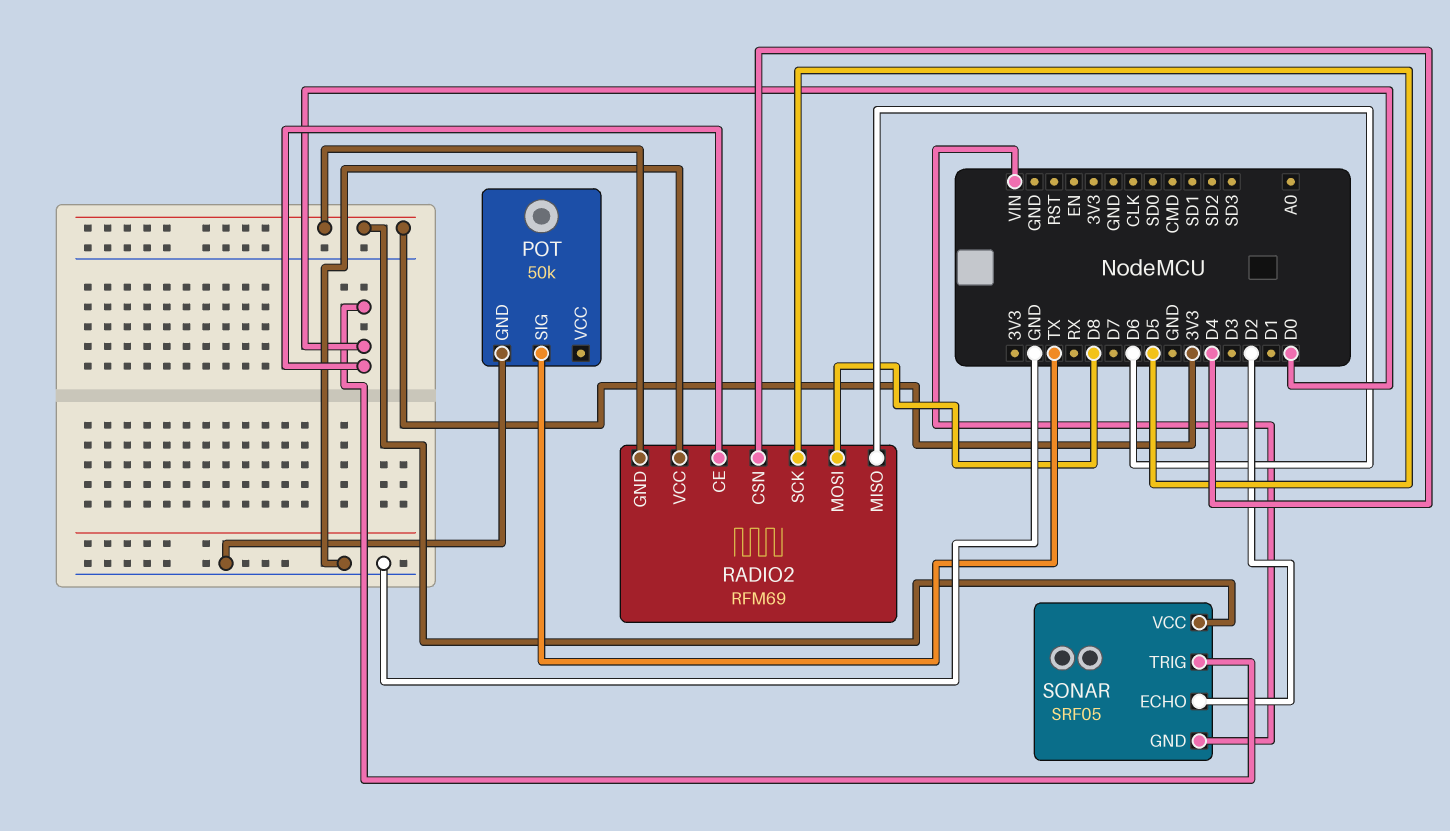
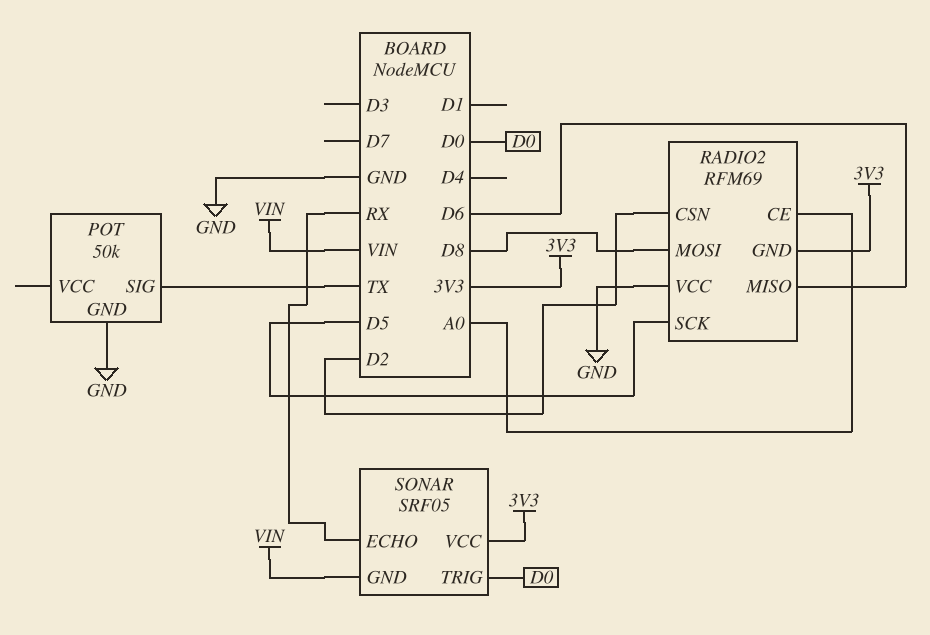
RADIO2 pin CE: D0 -> A0
RADIO2 pin CSN: D4 -> D2
SONAR pin ECHO: D2 -> RX

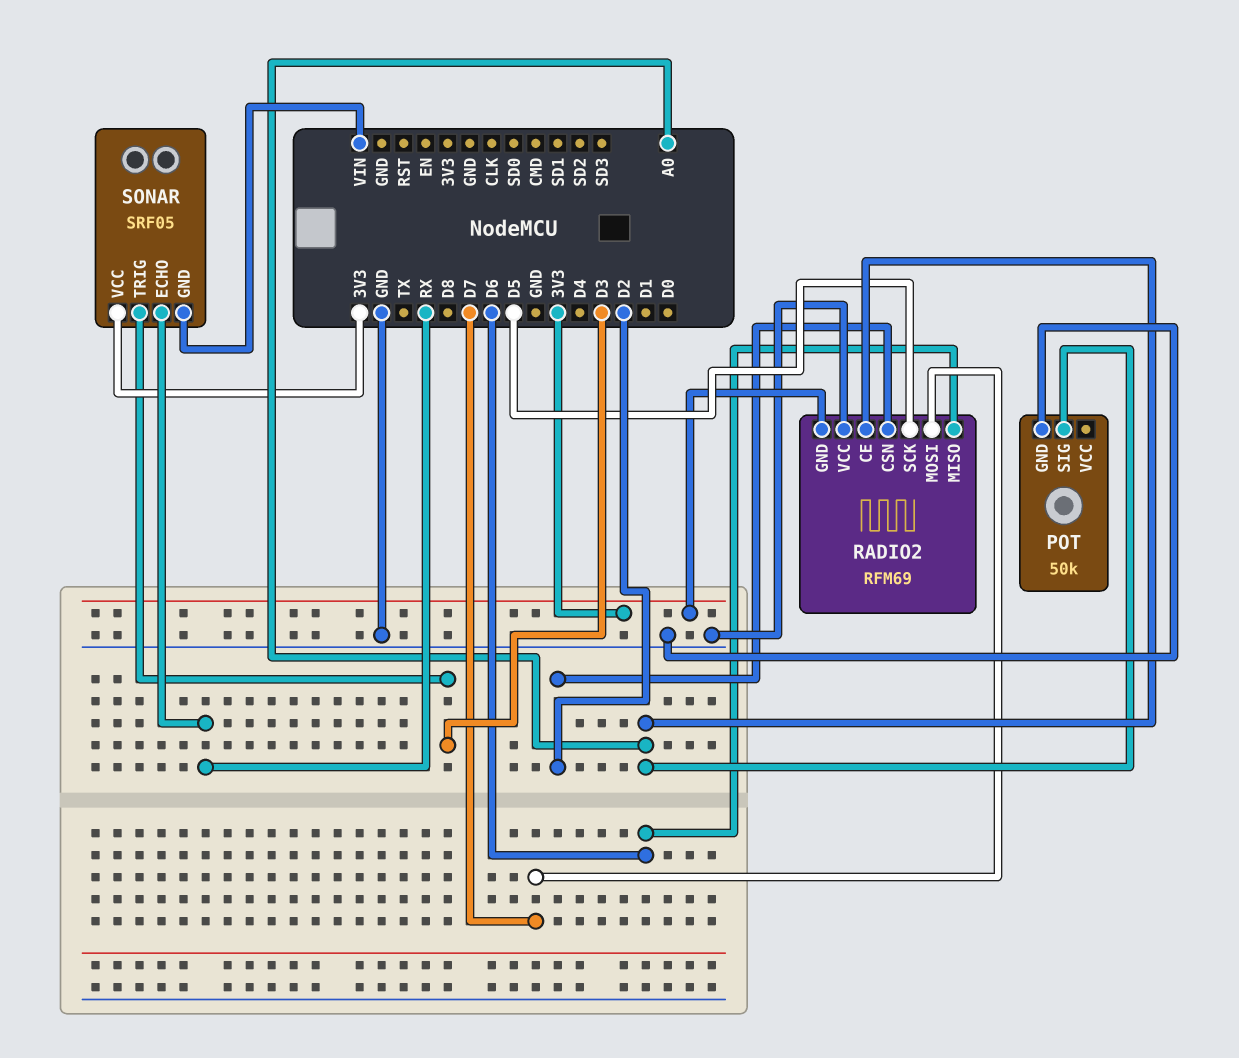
POT pin SIG: TX -> A0
RADIO2 pin MOSI: D8 -> D7
SONAR pin TRIG: D0 -> D3

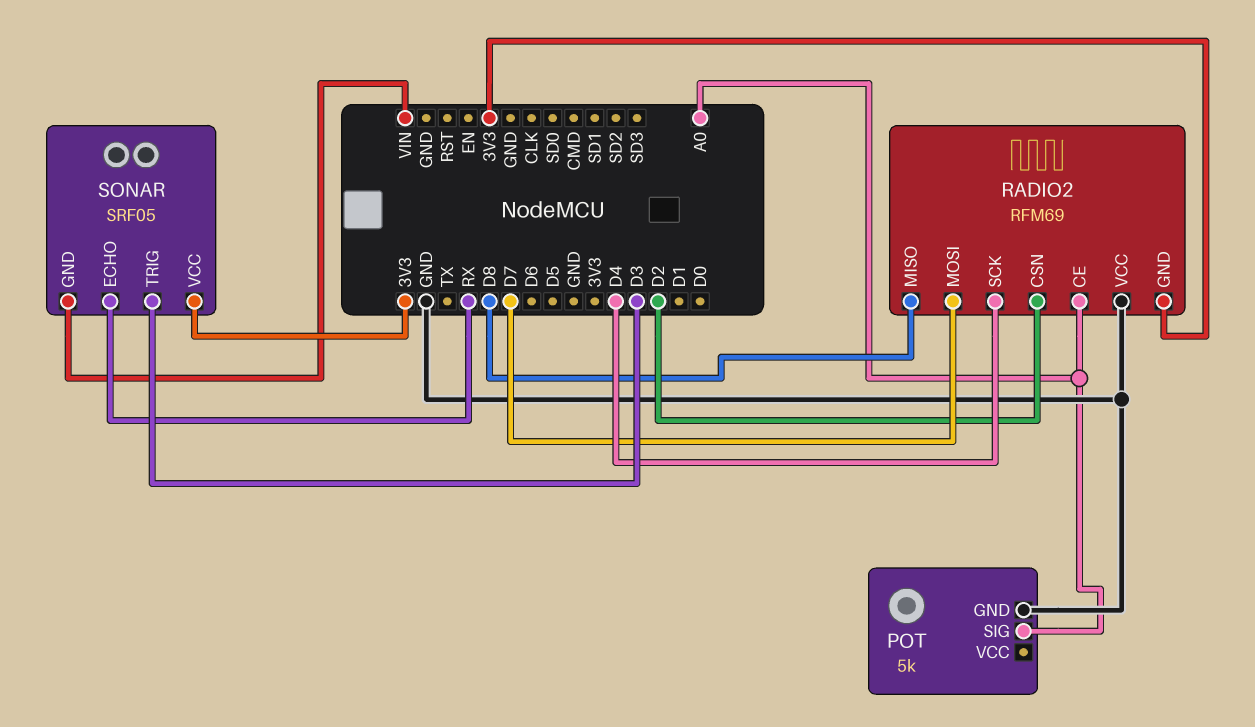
POT: 50k -> 5k
RADIO2 pin MISO: D6 -> D8
RADIO2 pin SCK: D5 -> D4

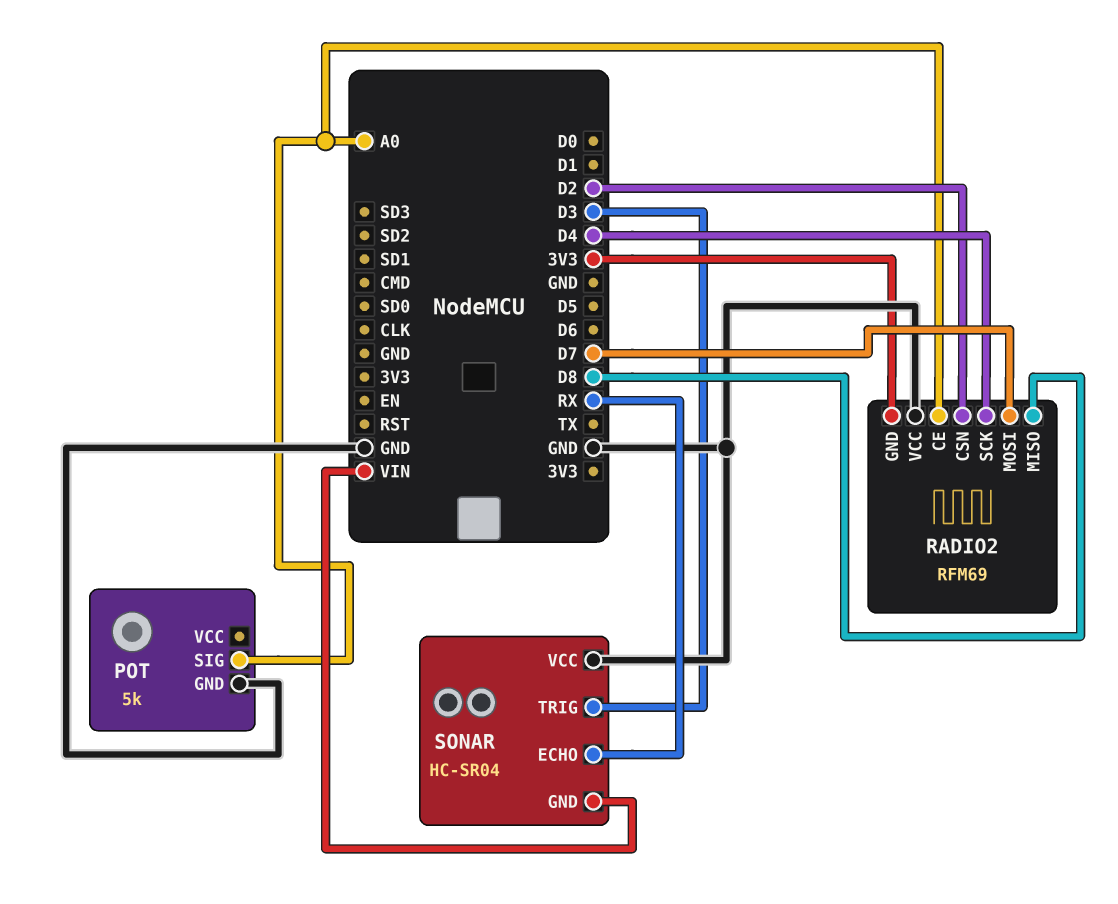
SONAR: SRF05 -> HC-SR04
SONAR pin VCC: 3V3 -> GND

